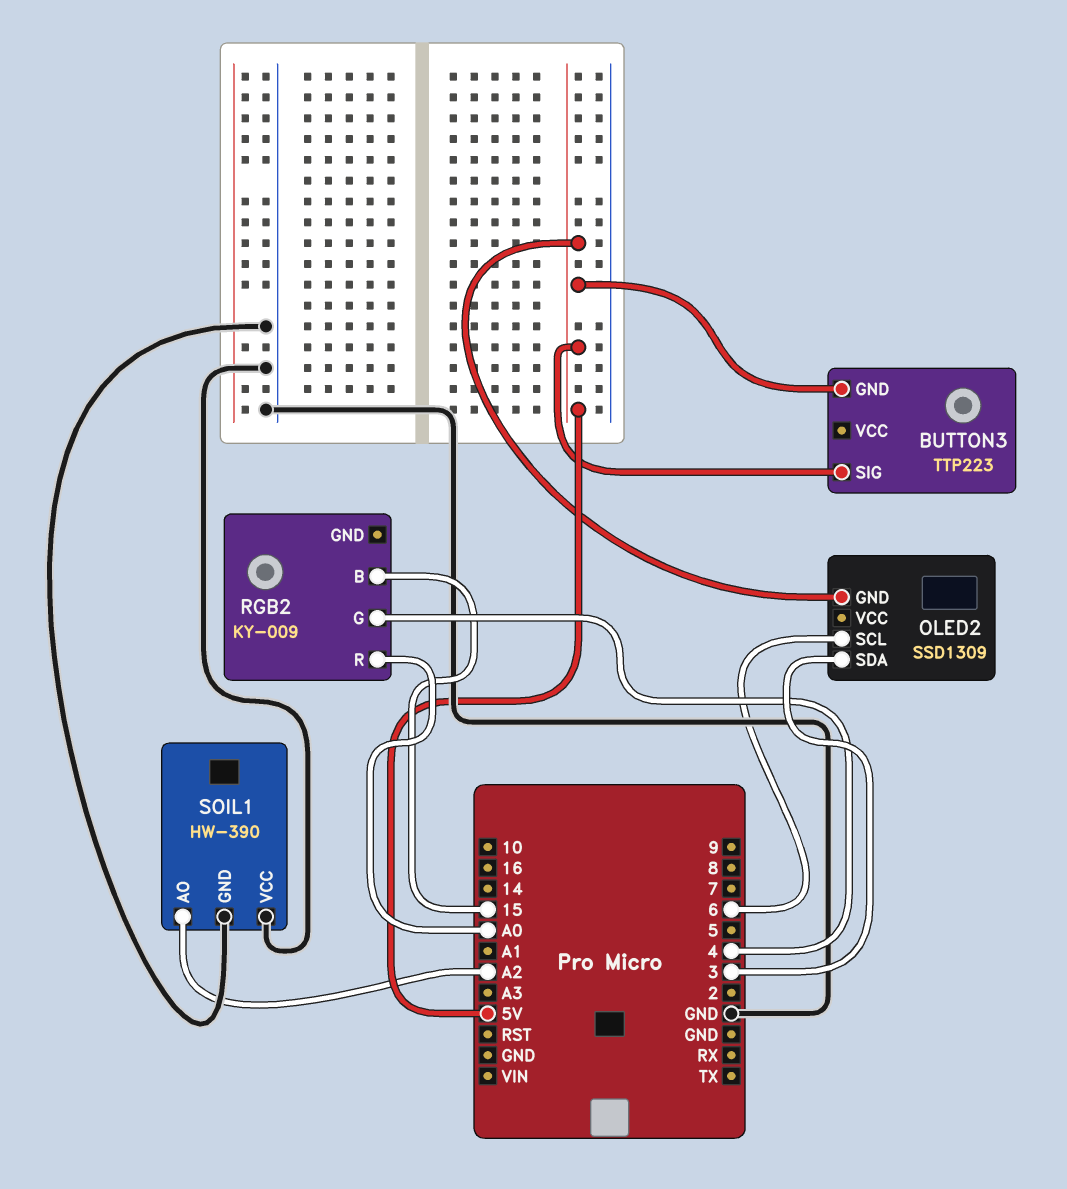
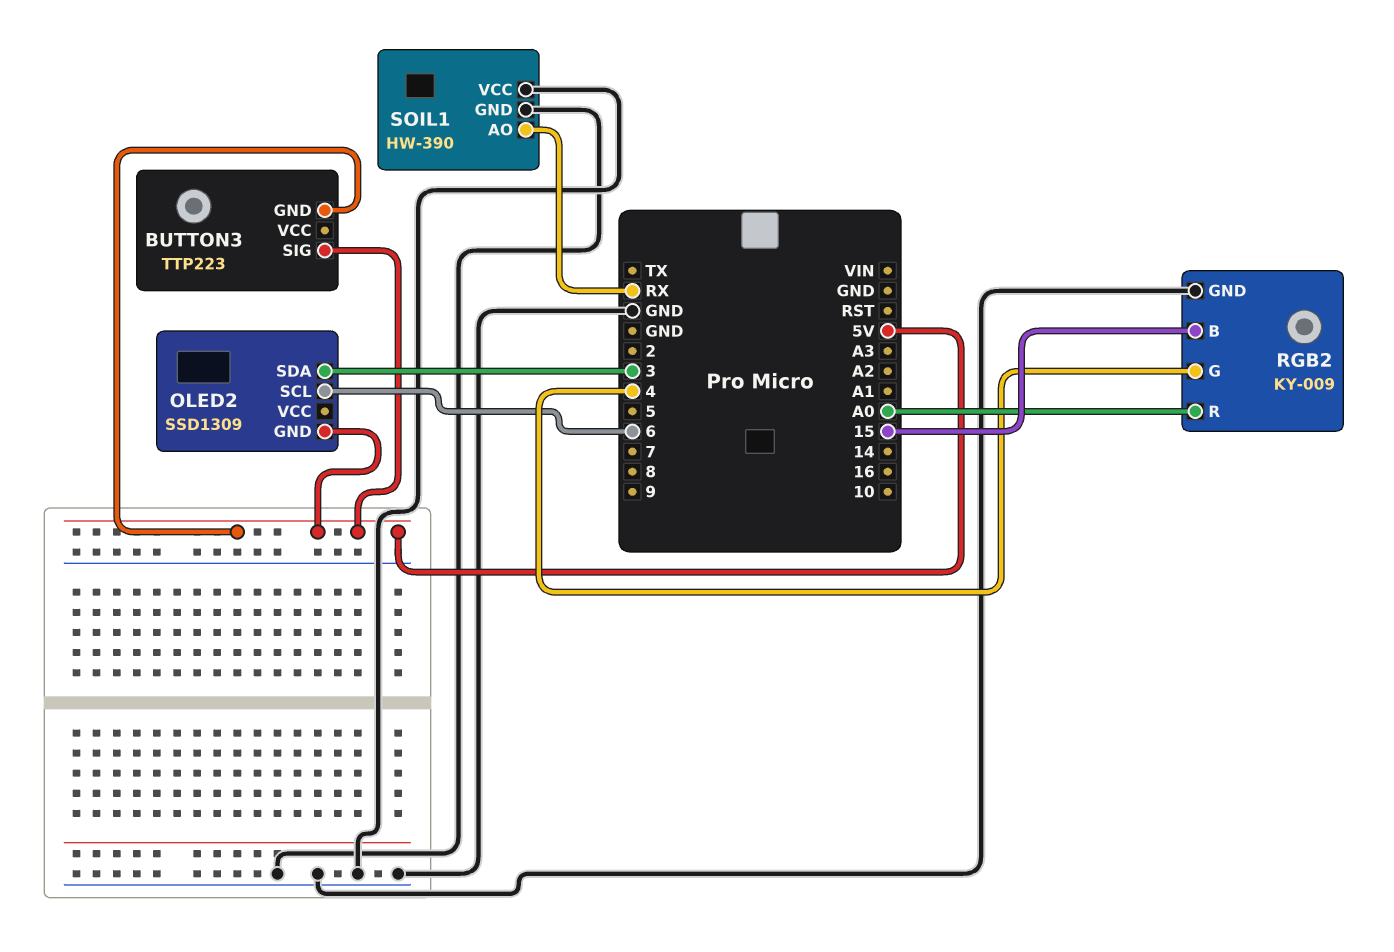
RGB2 pin GND: none -> GND
SOIL1 pin AO: A2 -> RX

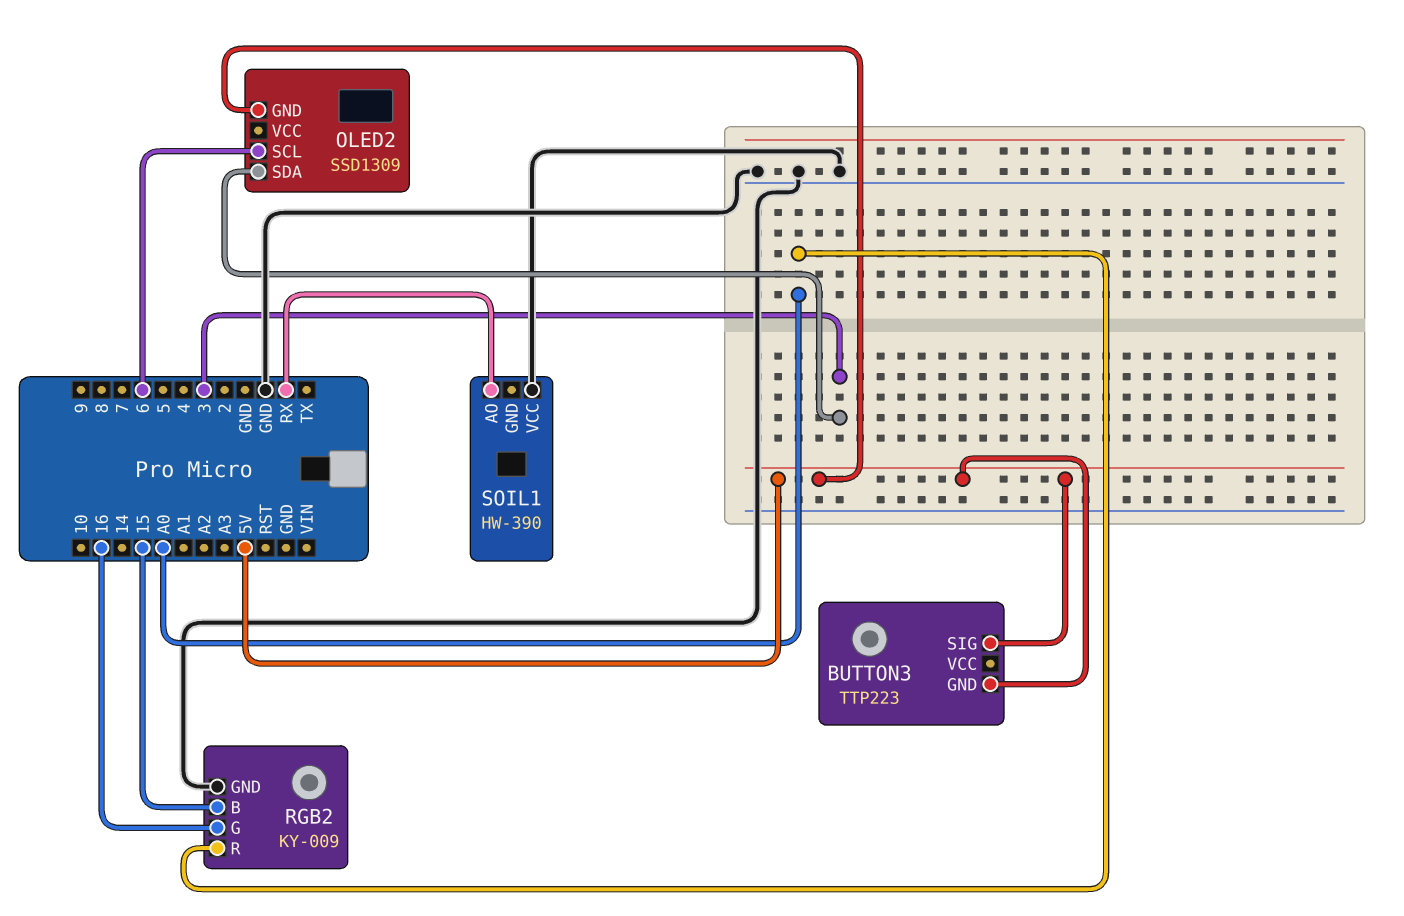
RGB2 pin G: 4 -> 16
SOIL1 pin GND: GND -> none

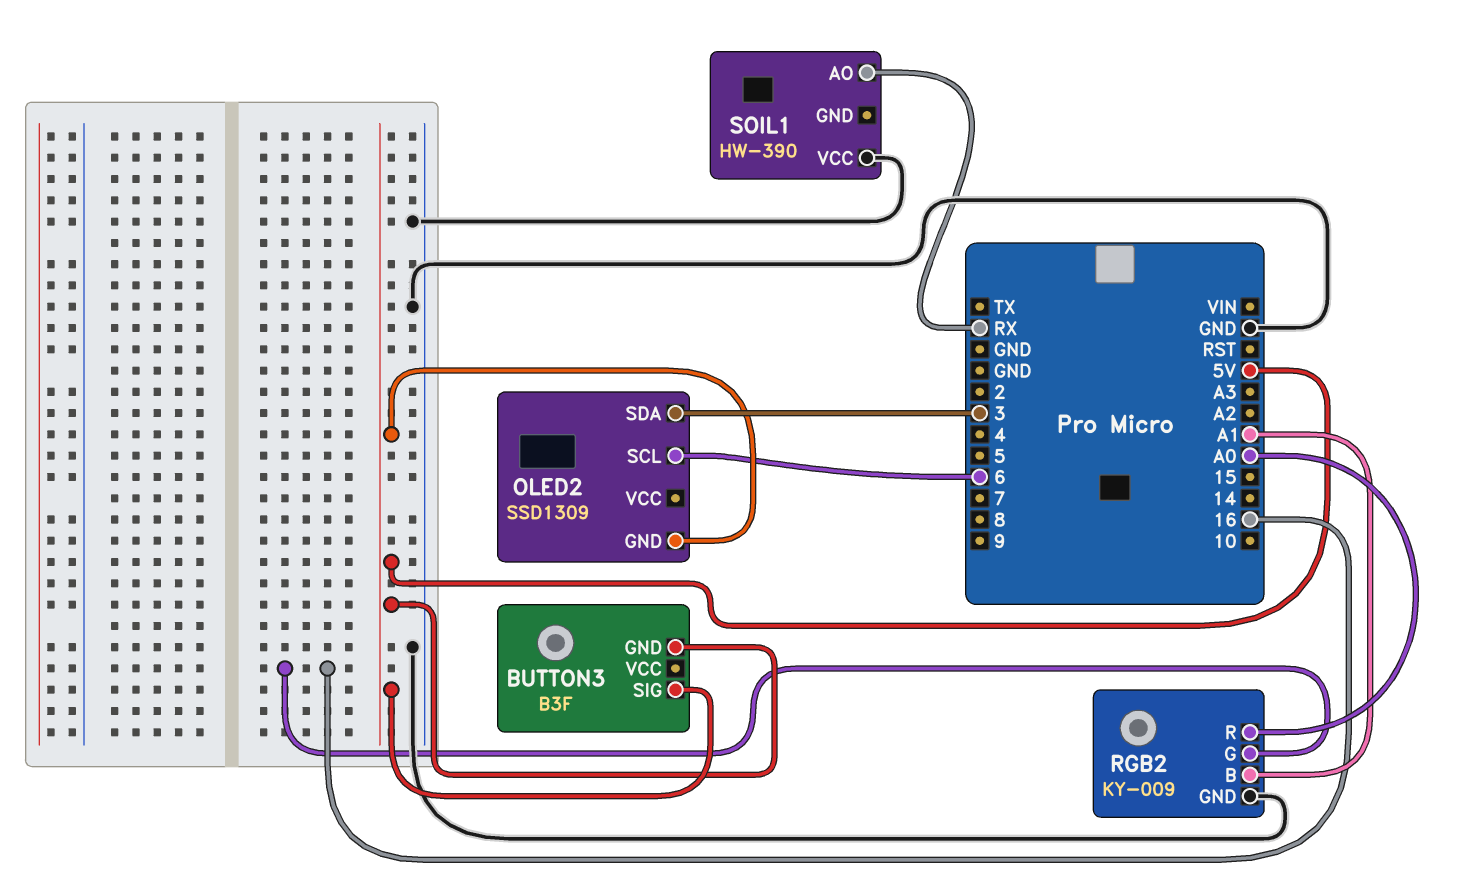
BUTTON3: TTP223 -> B3F
RGB2 pin B: 15 -> A1

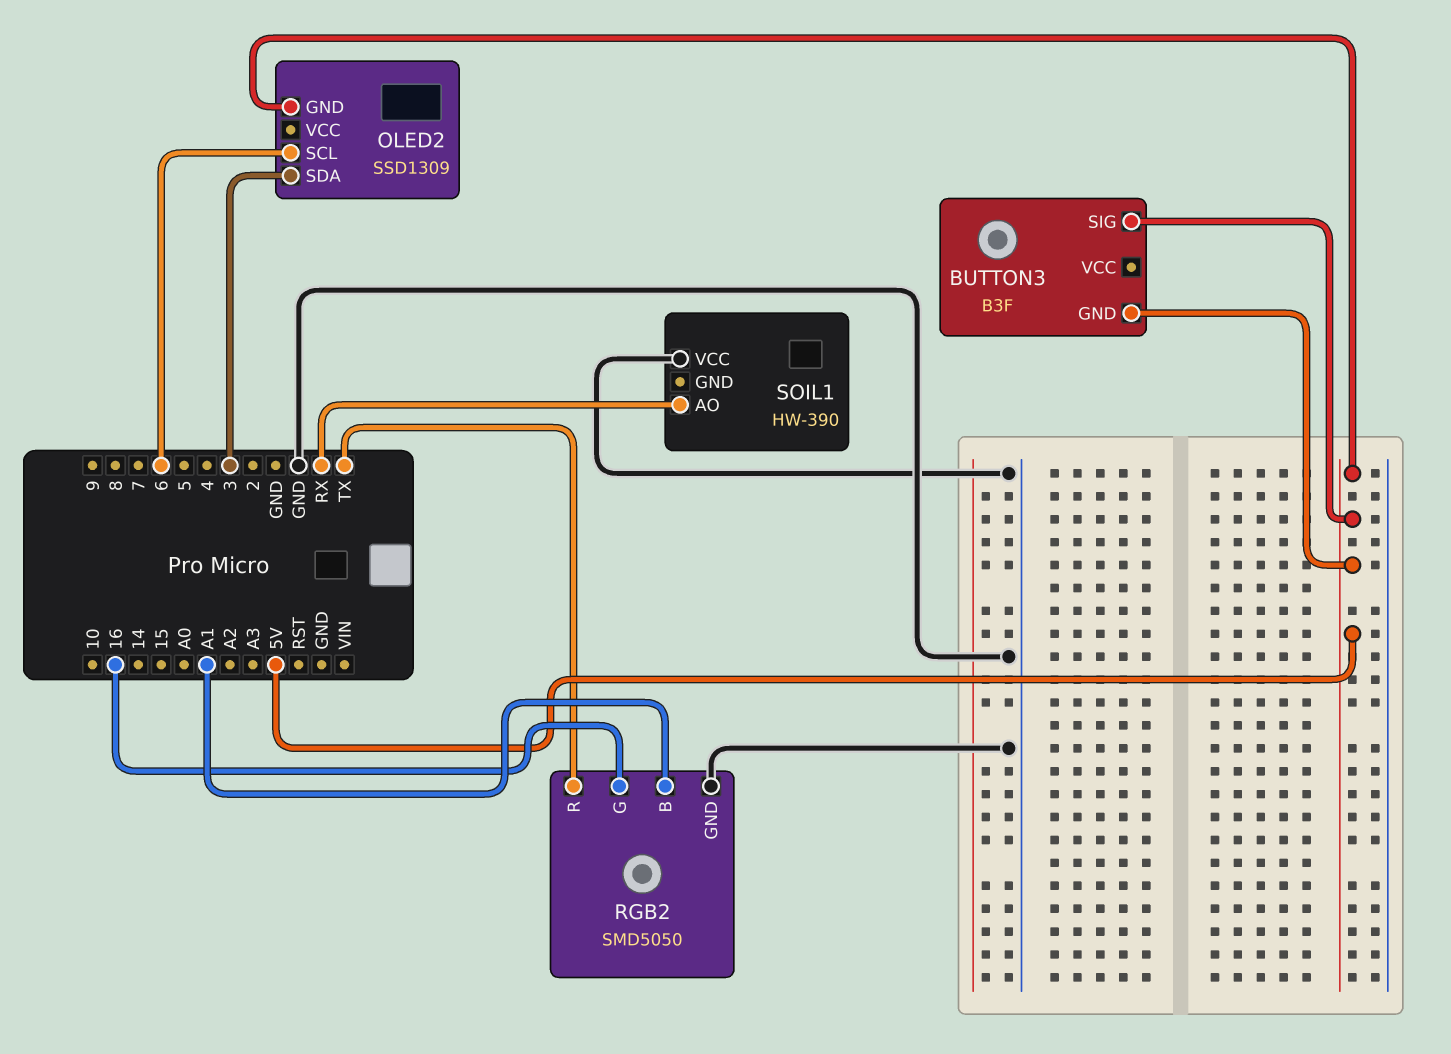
RGB2: KY-009 -> SMD5050
RGB2 pin R: A0 -> TX

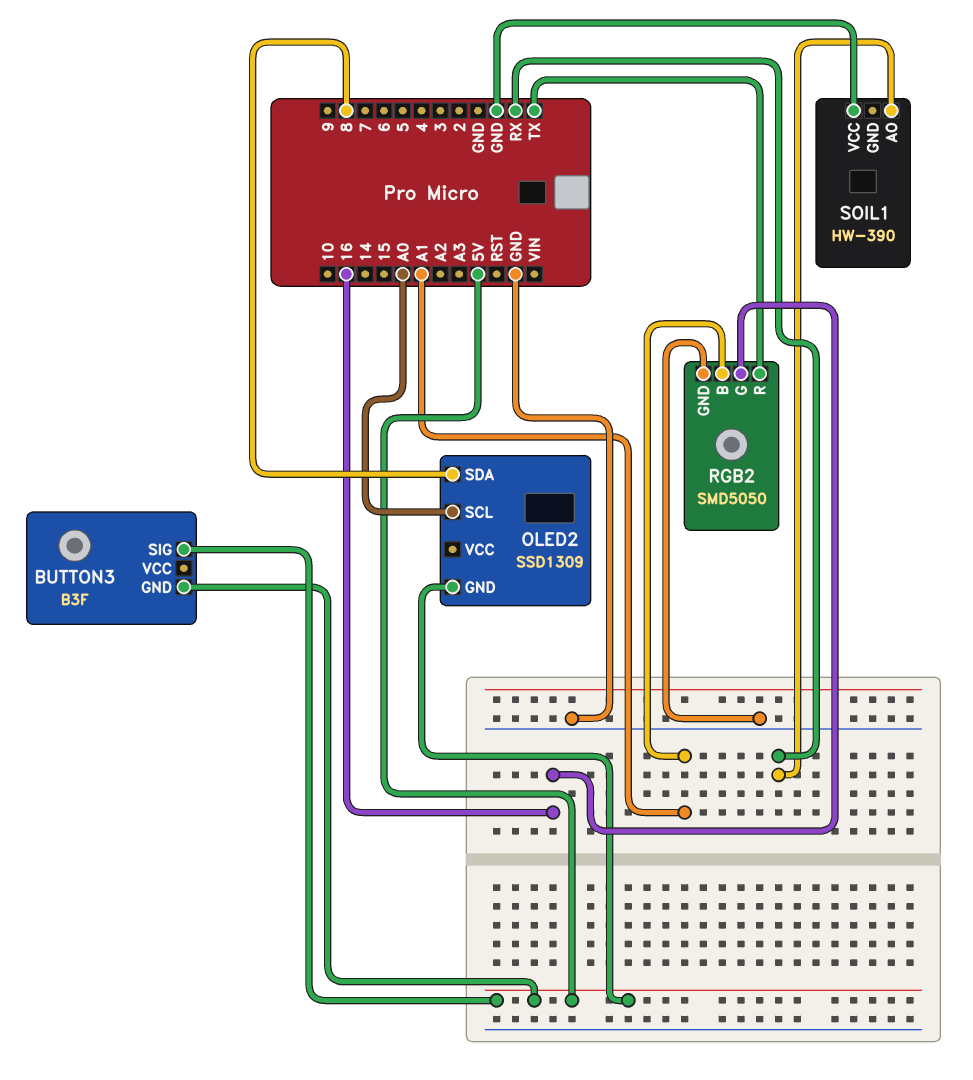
OLED2 pin SCL: 6 -> A0
OLED2 pin SDA: 3 -> 8

